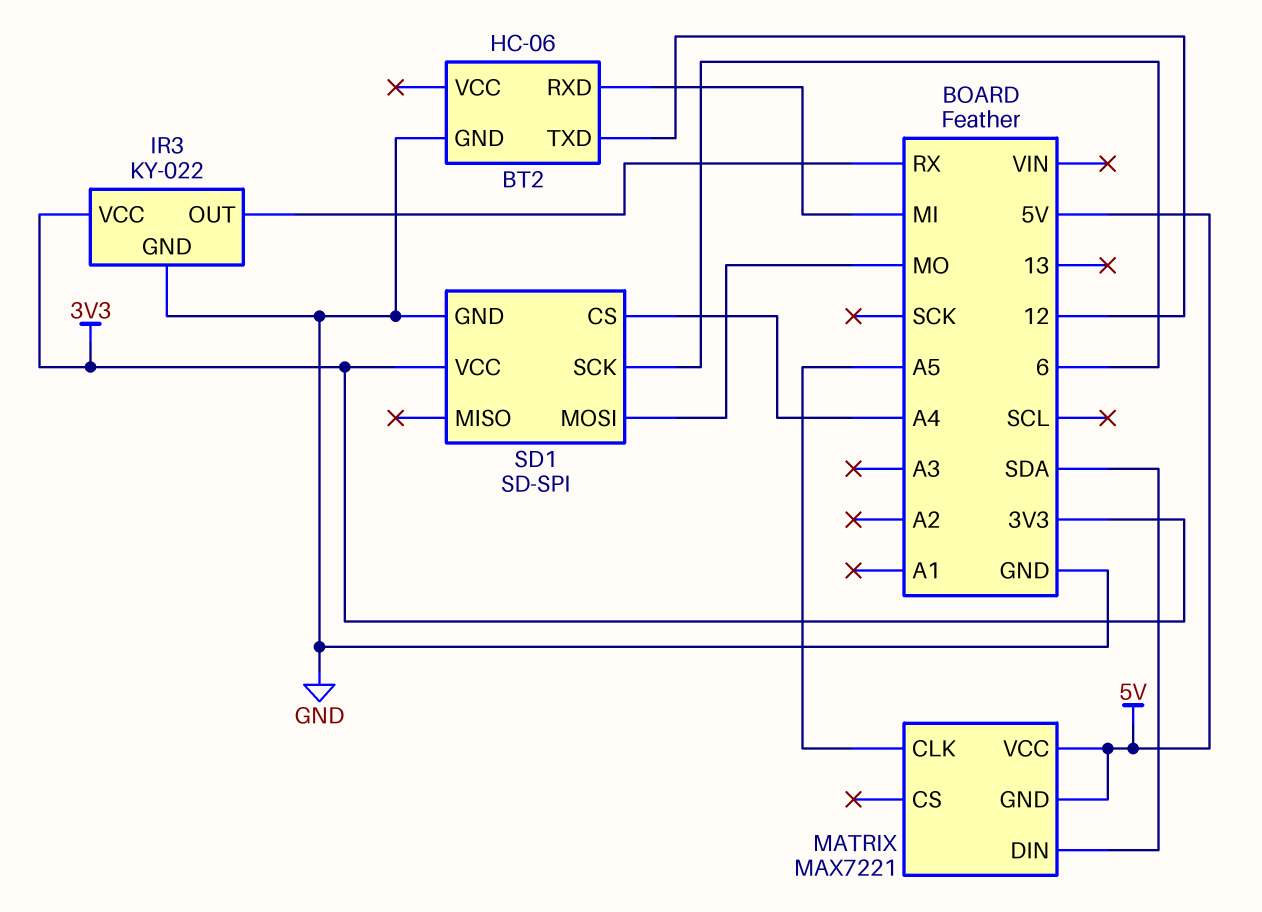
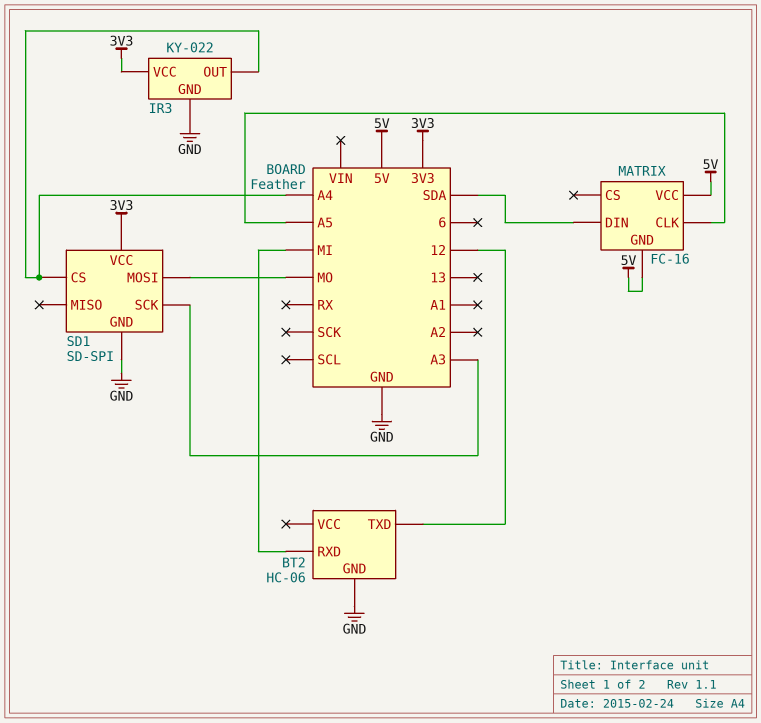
IR3 pin OUT: RX -> A4
MATRIX: MAX7221 -> FC-16
SD1 pin SCK: 6 -> A3

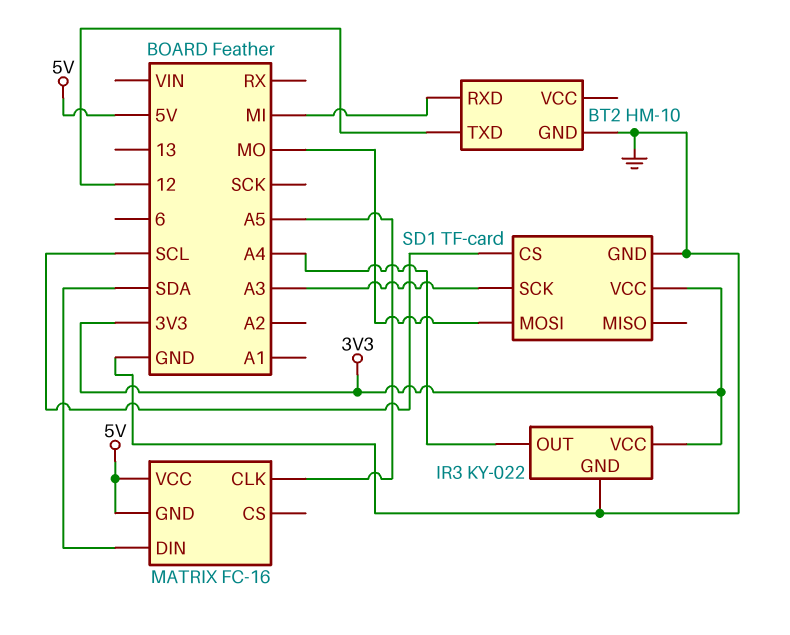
BT2: HC-06 -> HM-10
SD1: SD-SPI -> TF-card
SD1 pin CS: A4 -> SCL

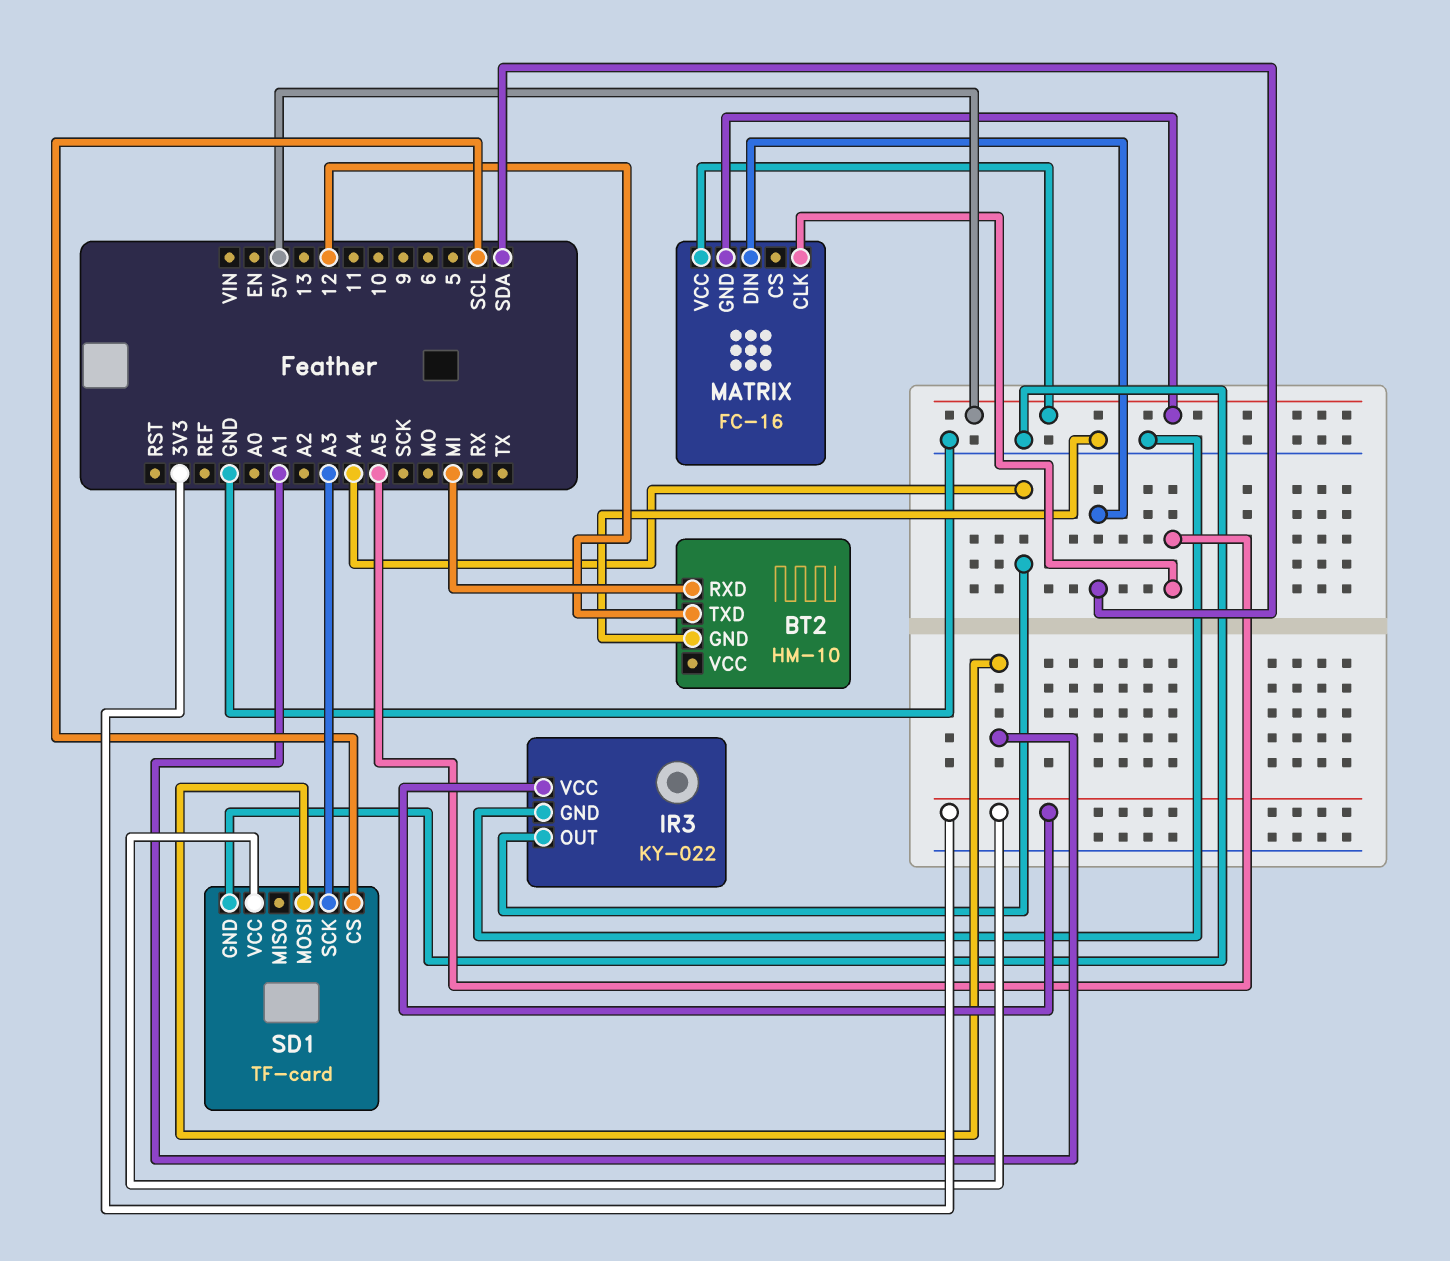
SD1 pin MOSI: MO -> A1

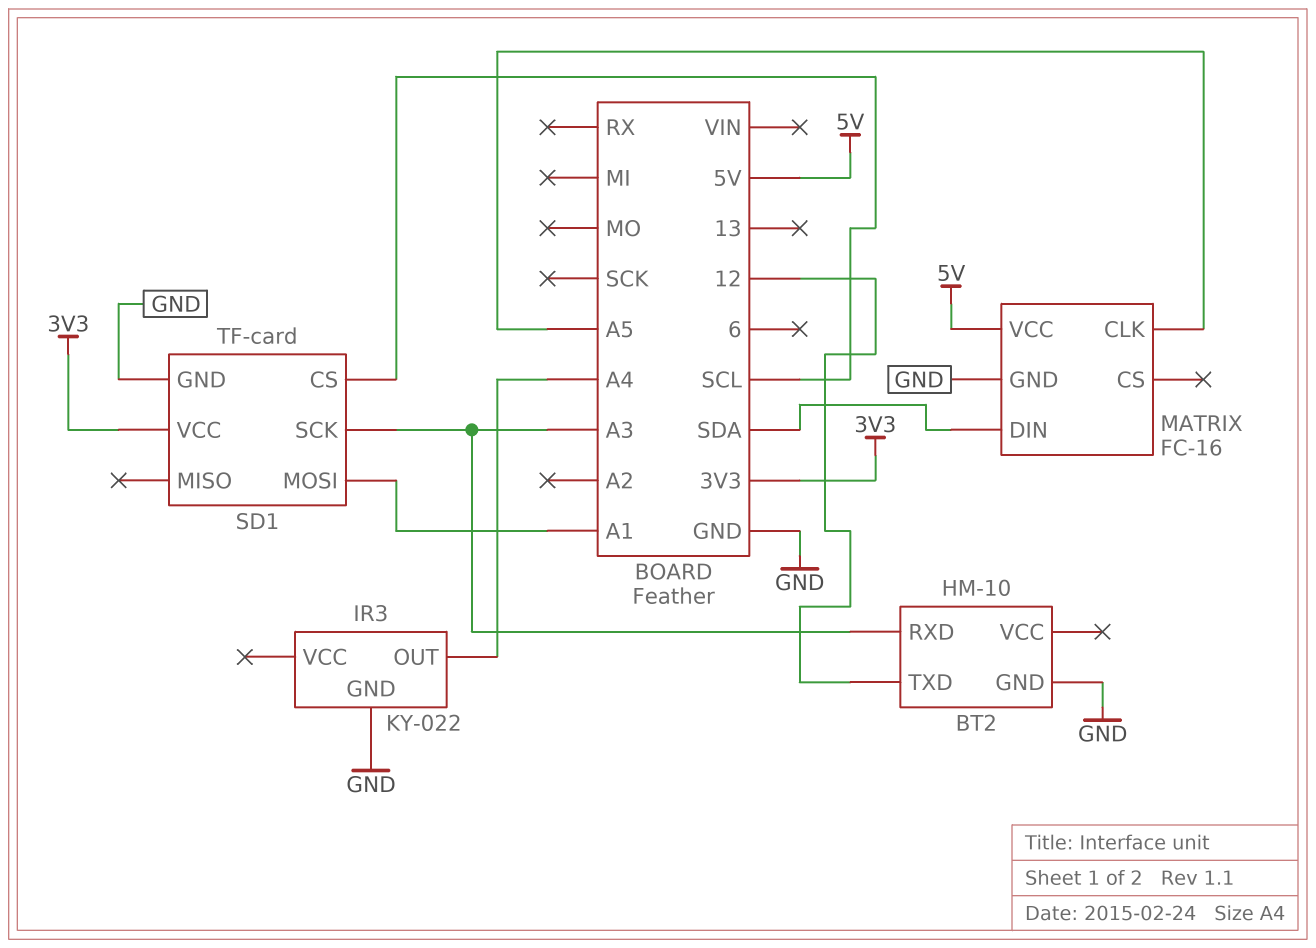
BT2 pin RXD: MI -> A3
IR3 pin VCC: 3V3 -> none
MATRIX pin GND: 5V -> GND

